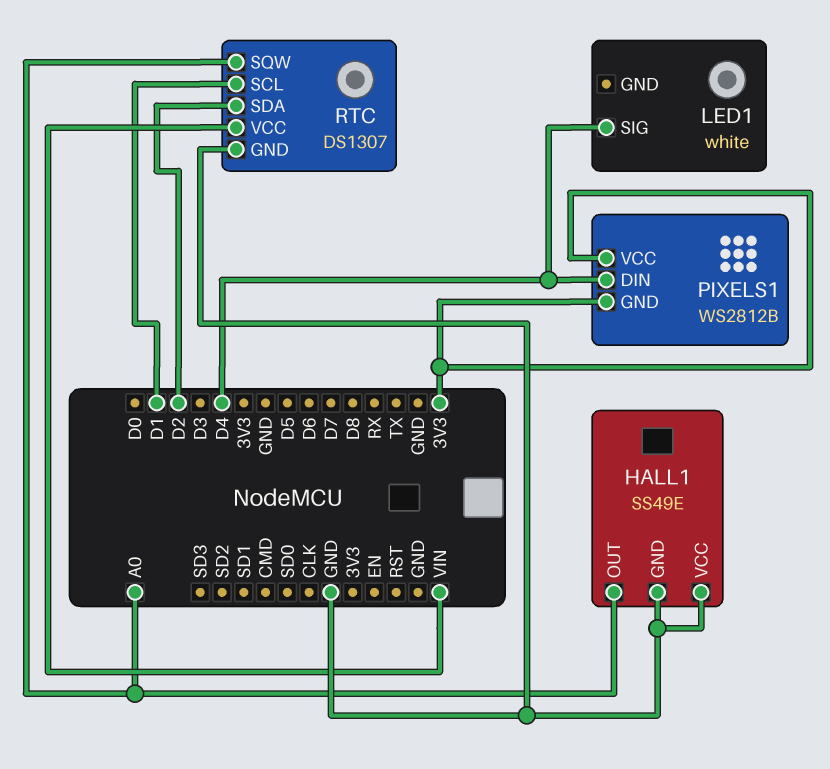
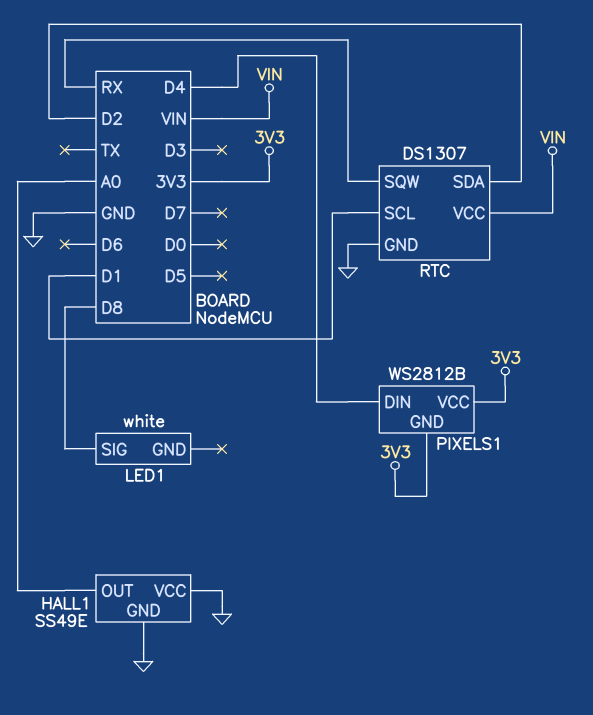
LED1 pin SIG: D4 -> D8
RTC pin SQW: A0 -> RX

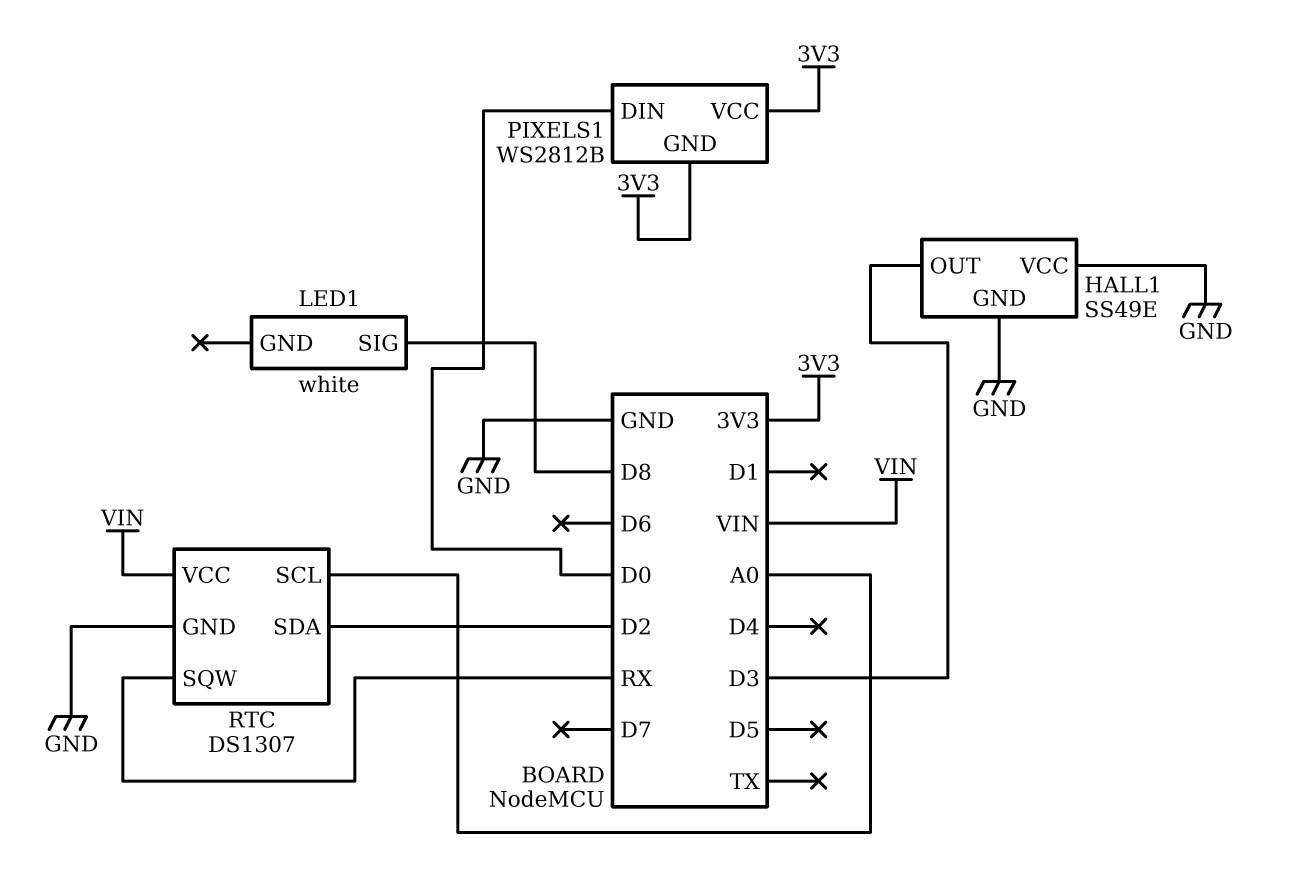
HALL1 pin OUT: A0 -> D3
PIXELS1 pin DIN: D4 -> D0
RTC pin SCL: D1 -> A0

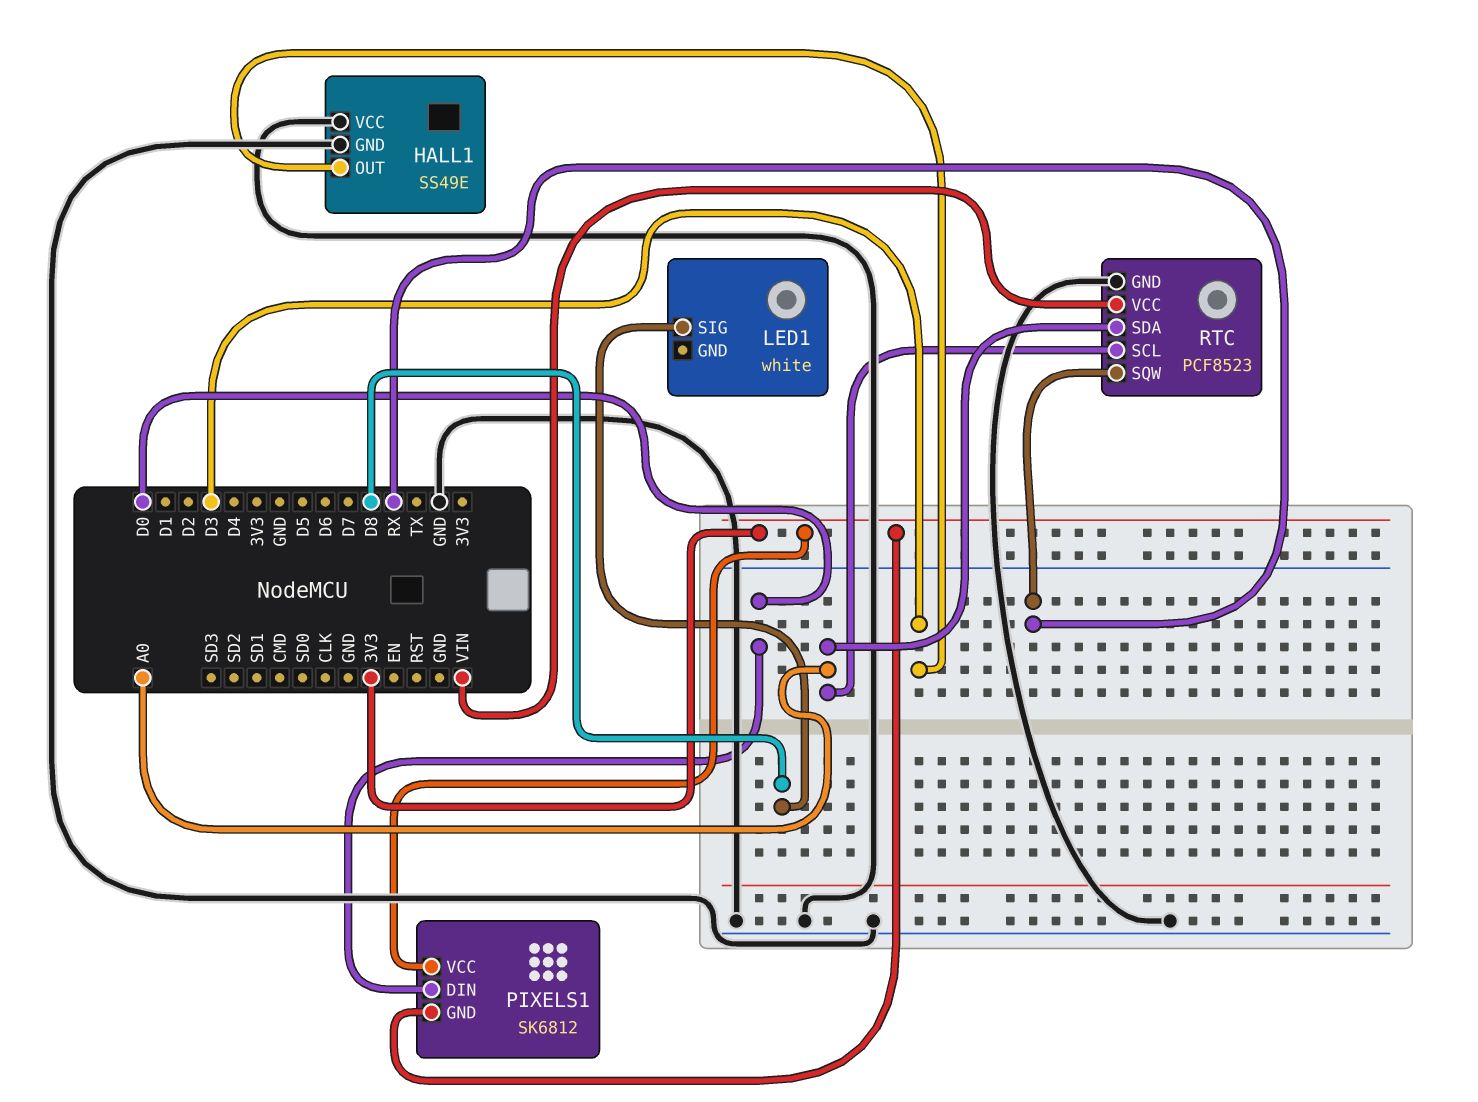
PIXELS1: WS2812B -> SK6812
RTC: DS1307 -> PCF8523
RTC pin SDA: D2 -> A0

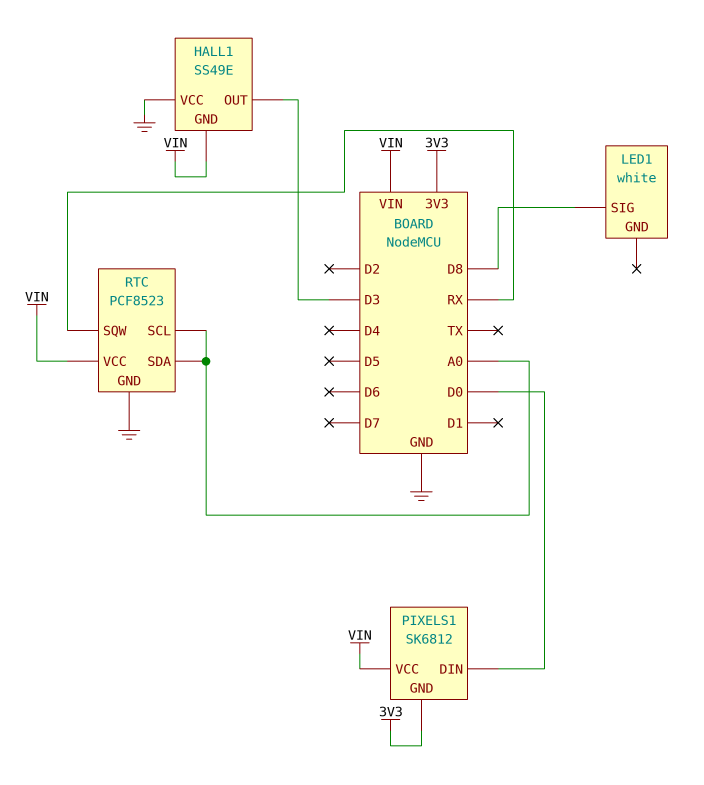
HALL1 pin GND: GND -> VIN
PIXELS1 pin VCC: 3V3 -> VIN

